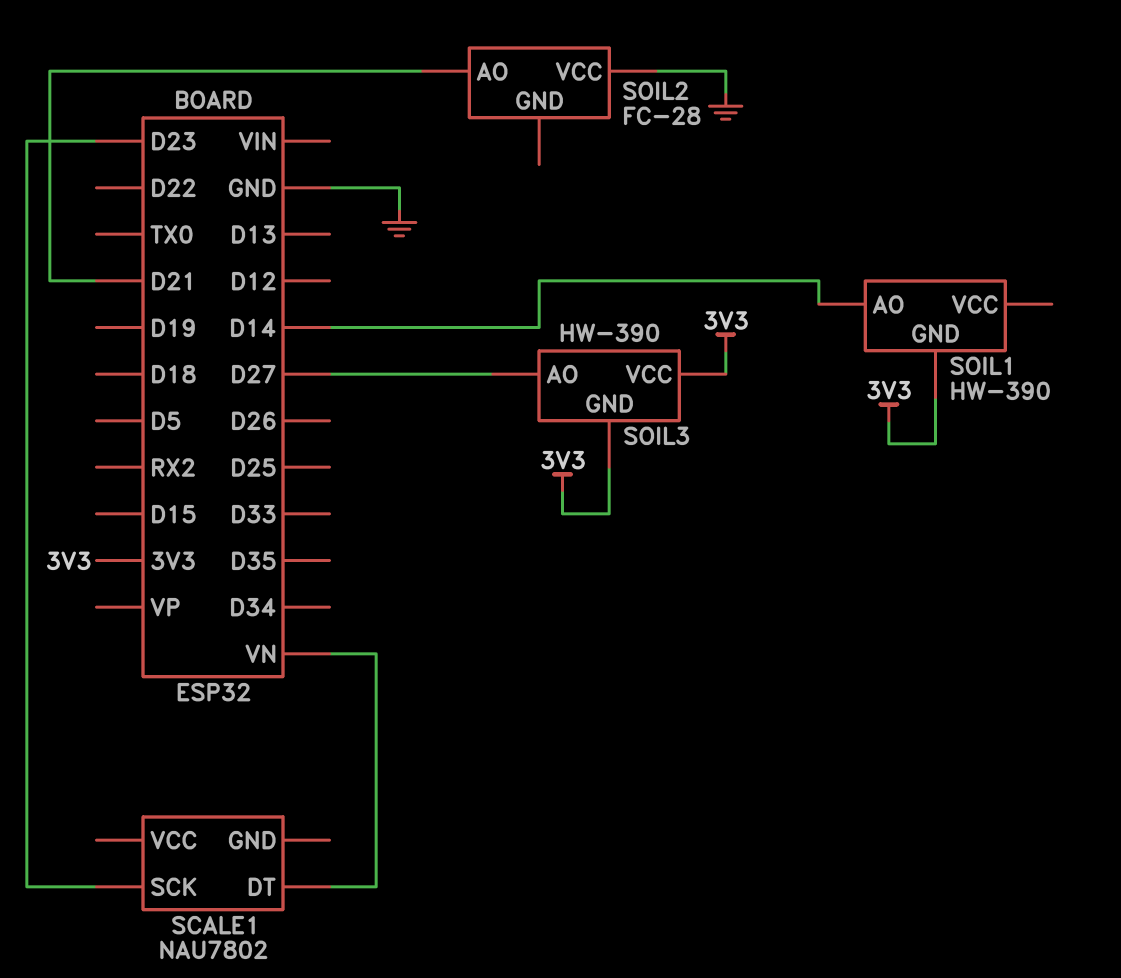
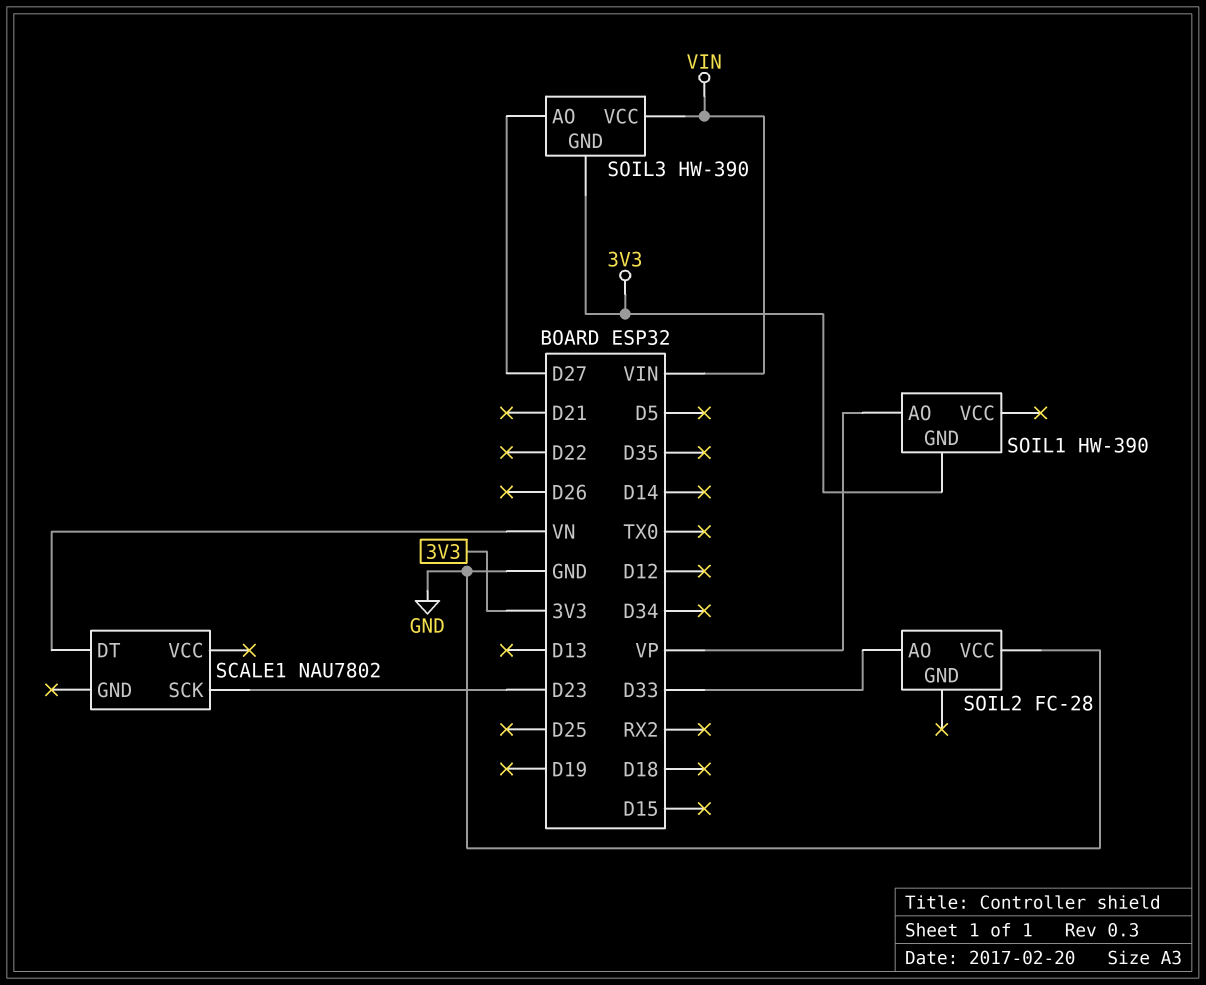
SOIL1 pin AO: D14 -> VP
SOIL2 pin AO: D21 -> D33
SOIL3 pin VCC: 3V3 -> VIN

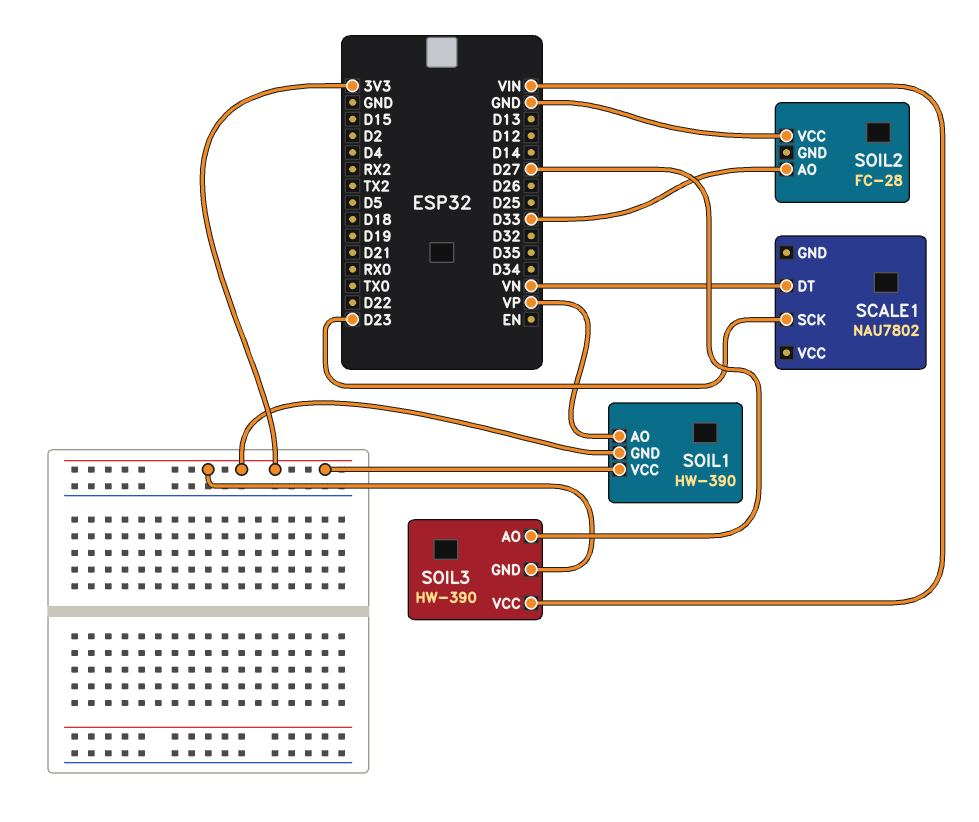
SOIL1 pin VCC: none -> 3V3

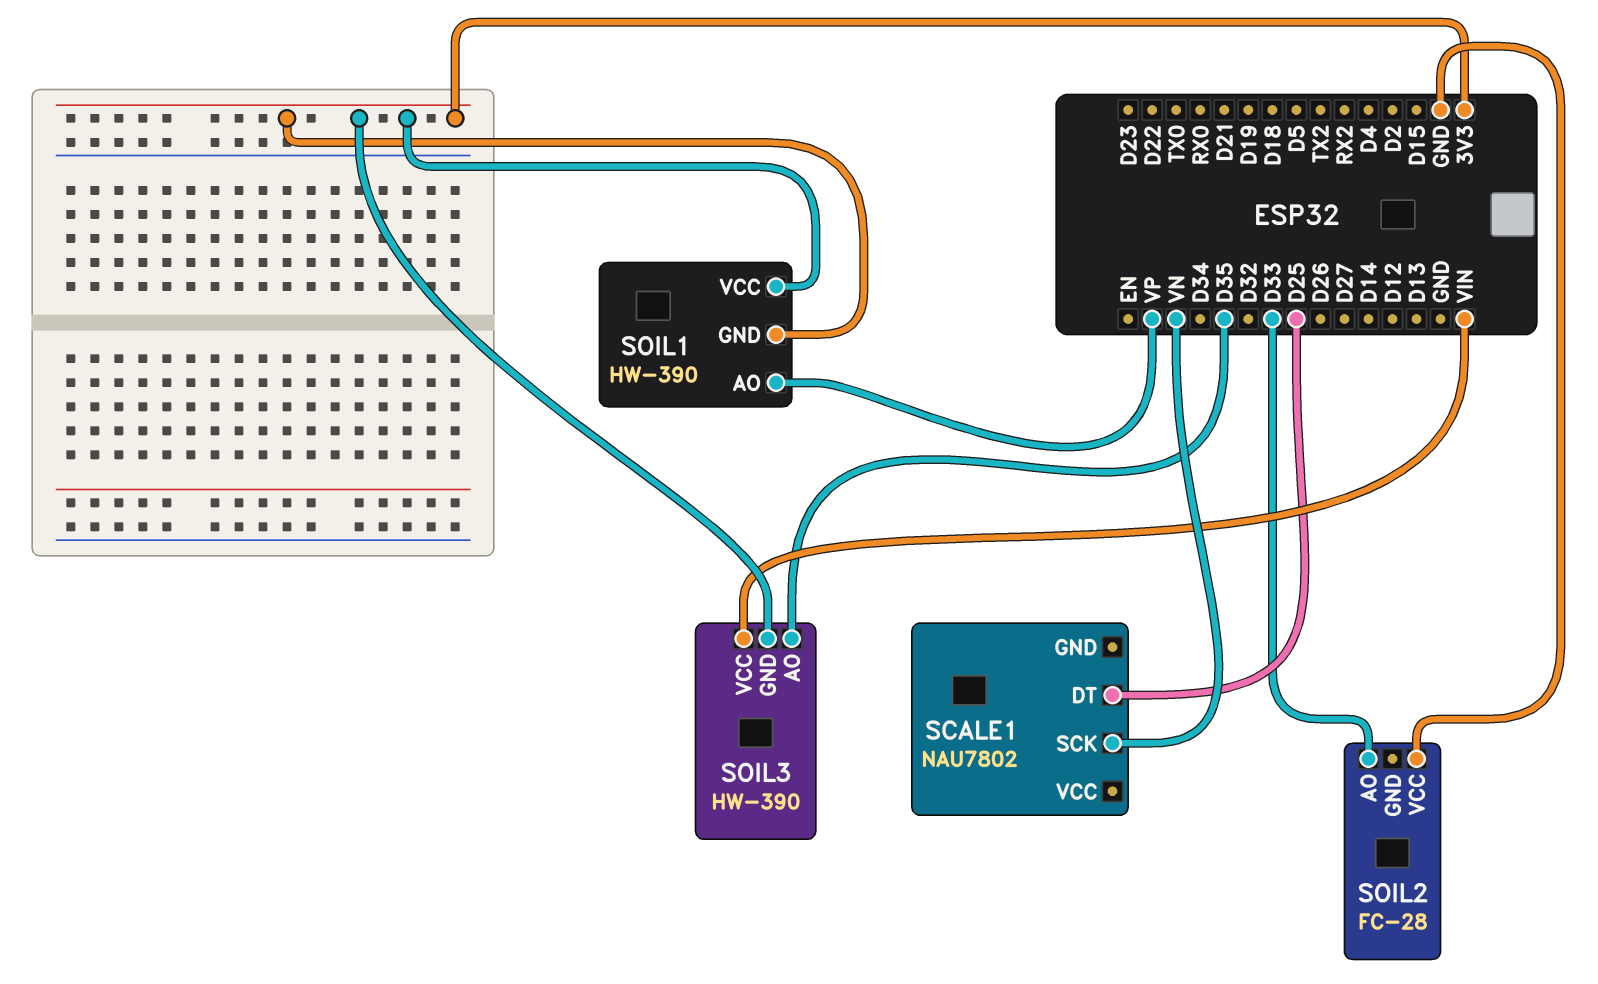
SCALE1 pin DT: VN -> D25
SCALE1 pin SCK: D23 -> VN
SOIL3 pin AO: D27 -> D35

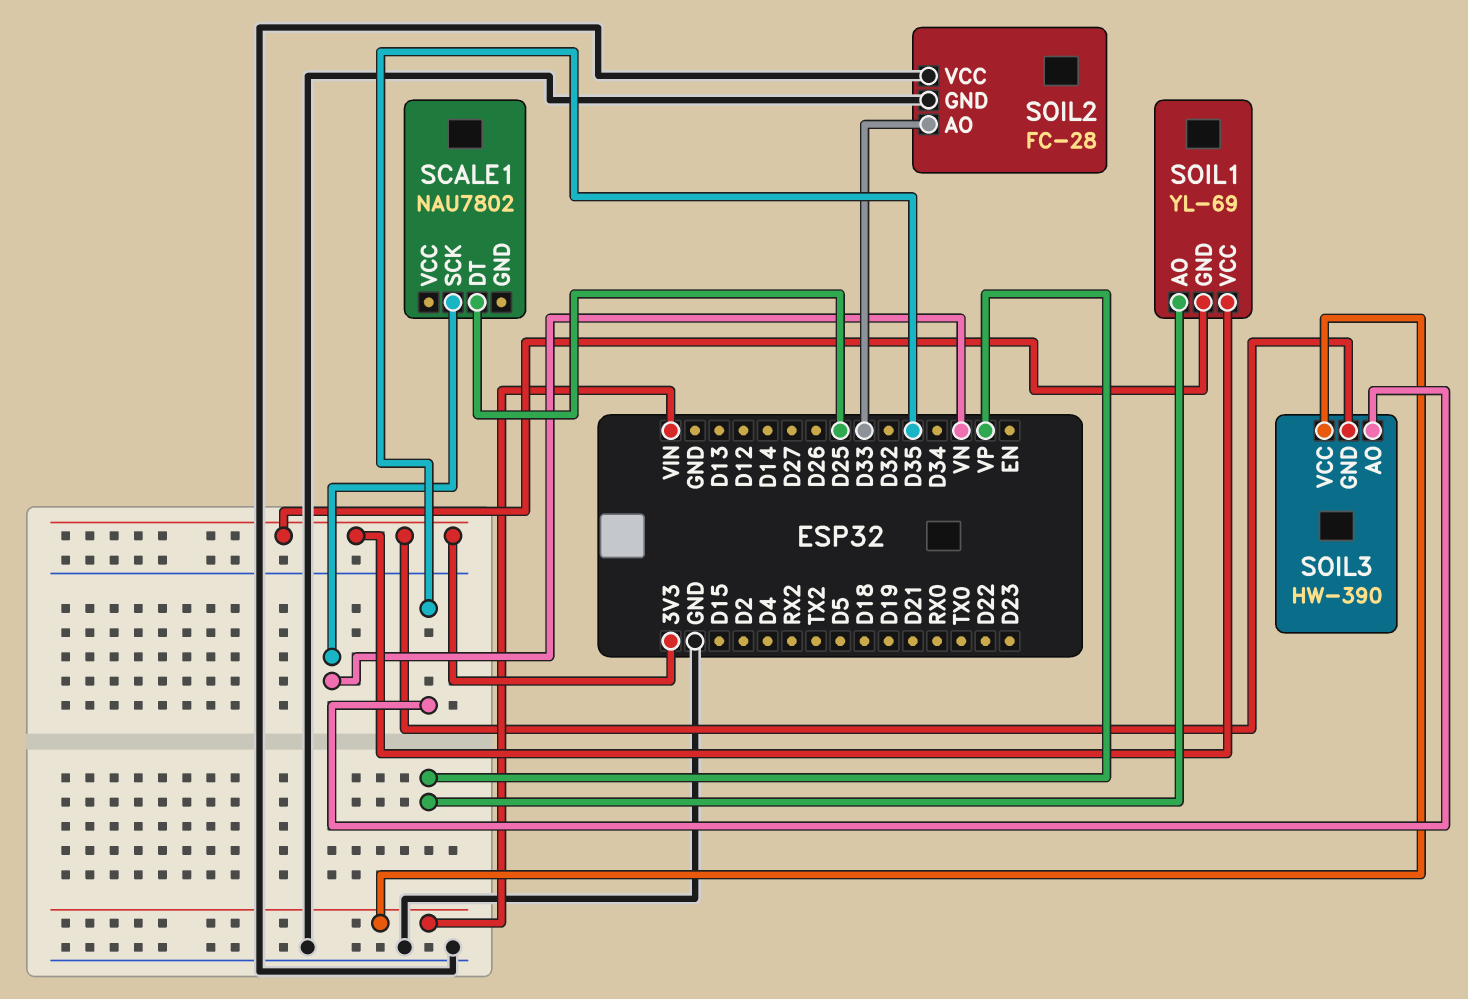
SOIL1: HW-390 -> YL-69
SOIL2 pin GND: none -> GND

